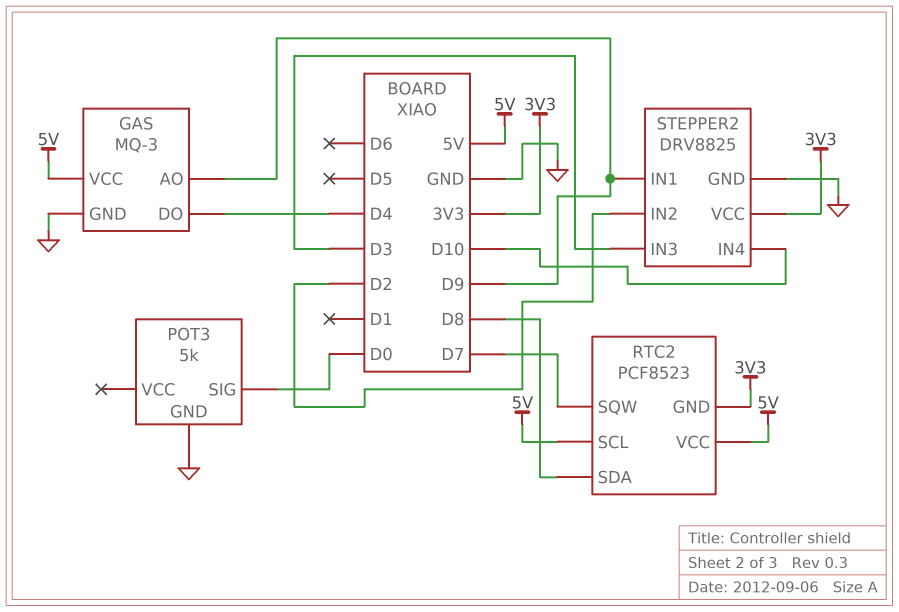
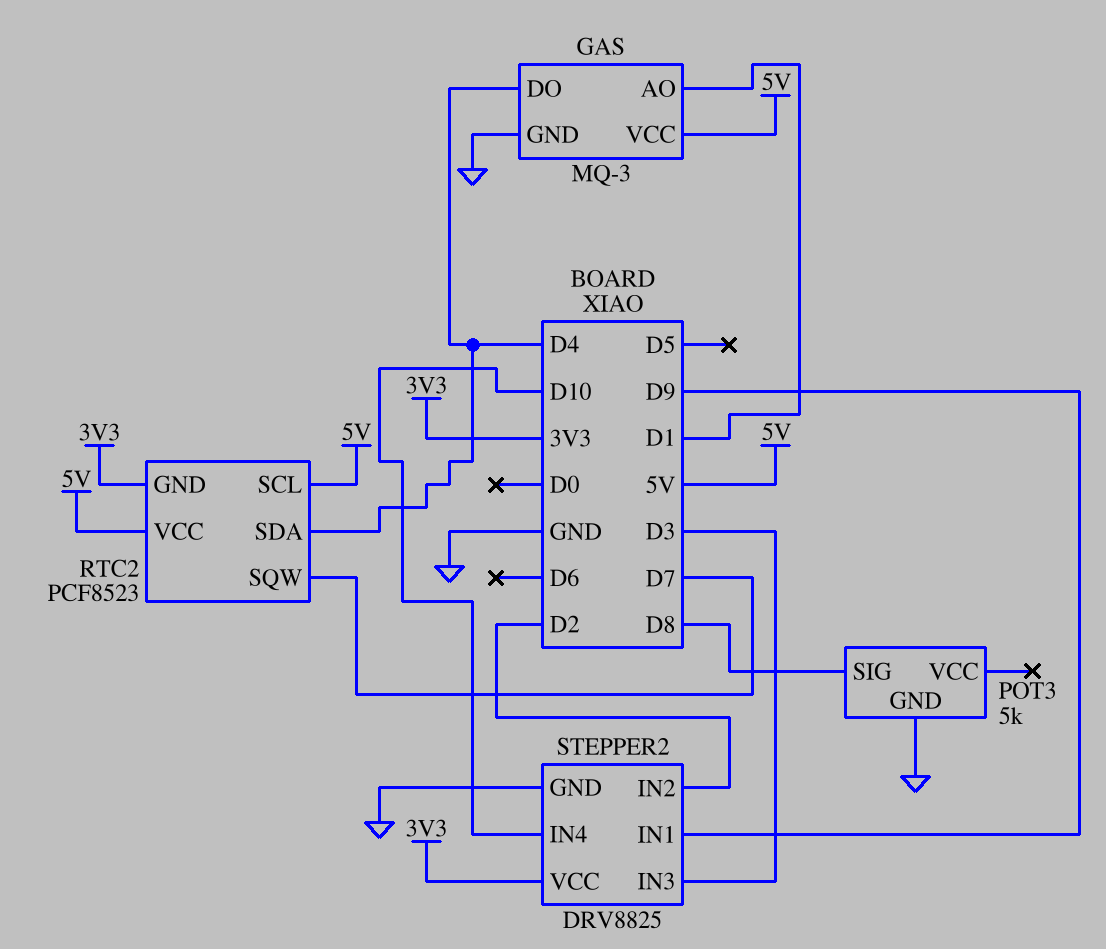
GAS pin AO: D9 -> D1
POT3 pin SIG: D0 -> D8
RTC2 pin SDA: D8 -> D4

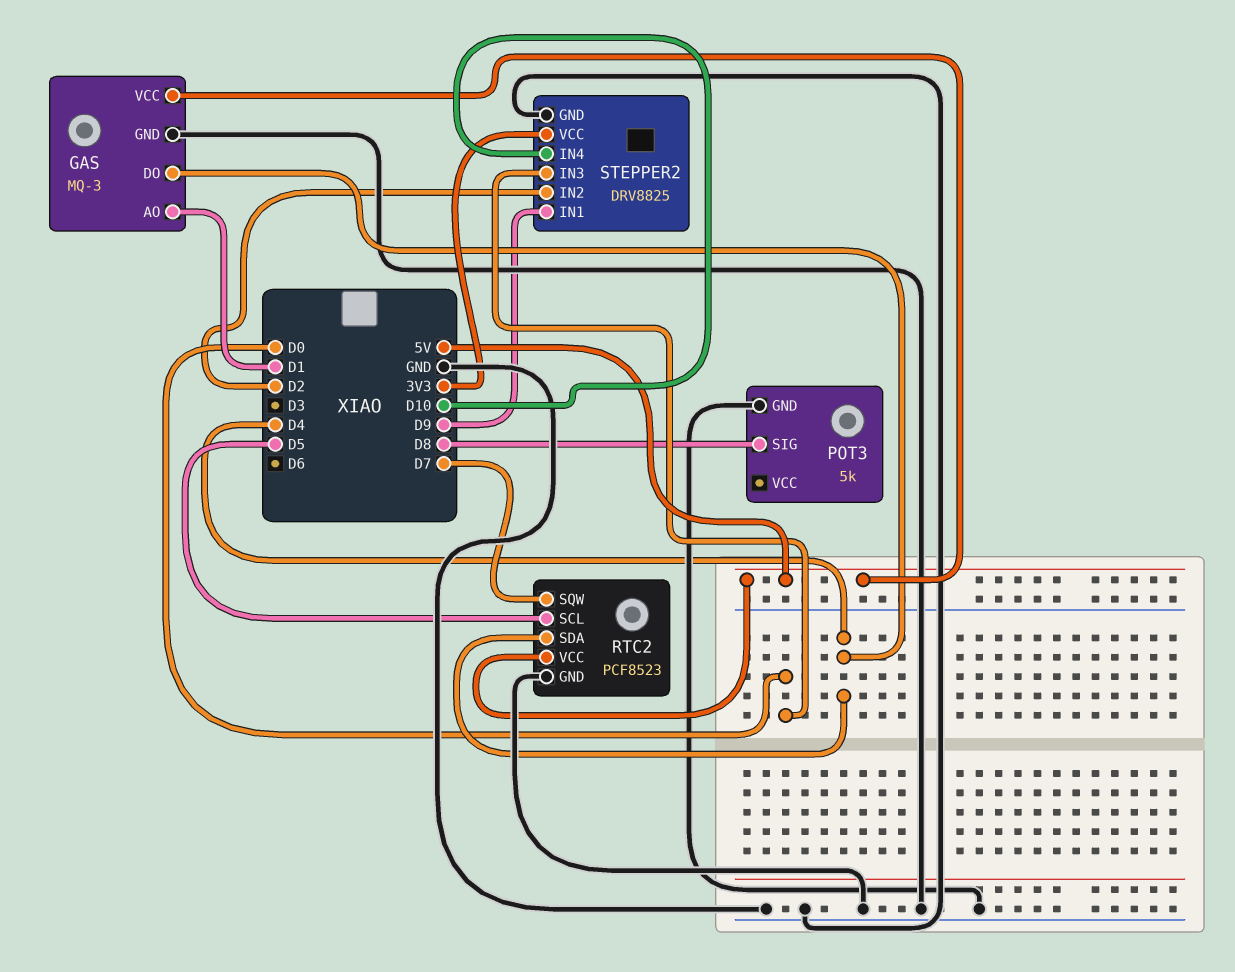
RTC2 pin GND: 3V3 -> GND
RTC2 pin SCL: 5V -> D5
STEPPER2 pin IN3: D3 -> D0

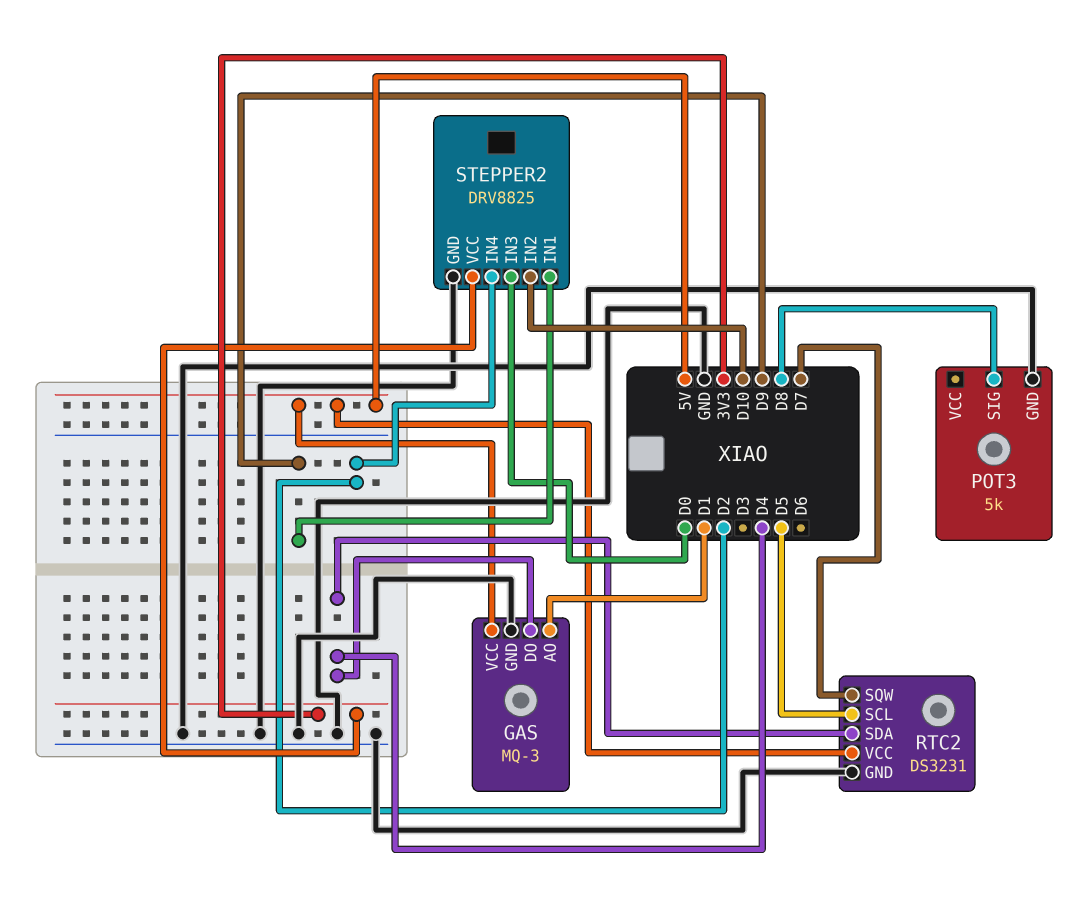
RTC2: PCF8523 -> DS3231
STEPPER2 pin IN2: D2 -> D10
STEPPER2 pin IN4: D10 -> D2

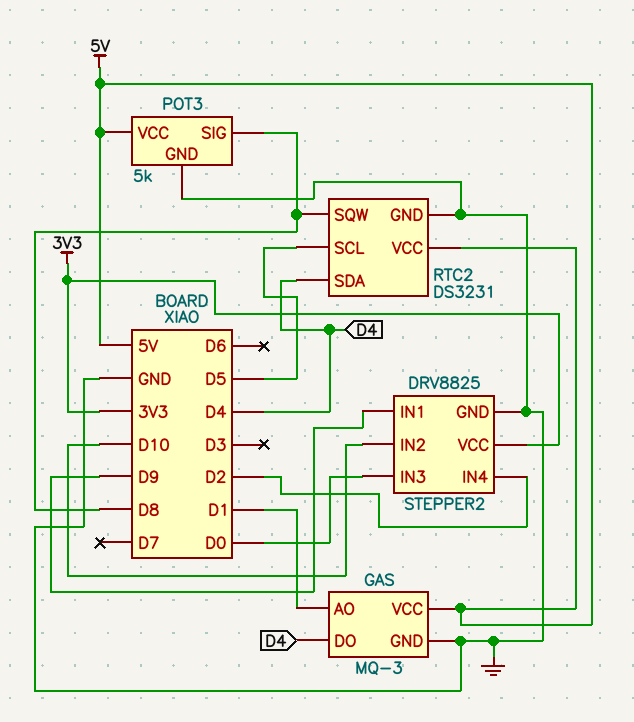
POT3 pin VCC: none -> 5V
RTC2 pin SQW: D7 -> D8

